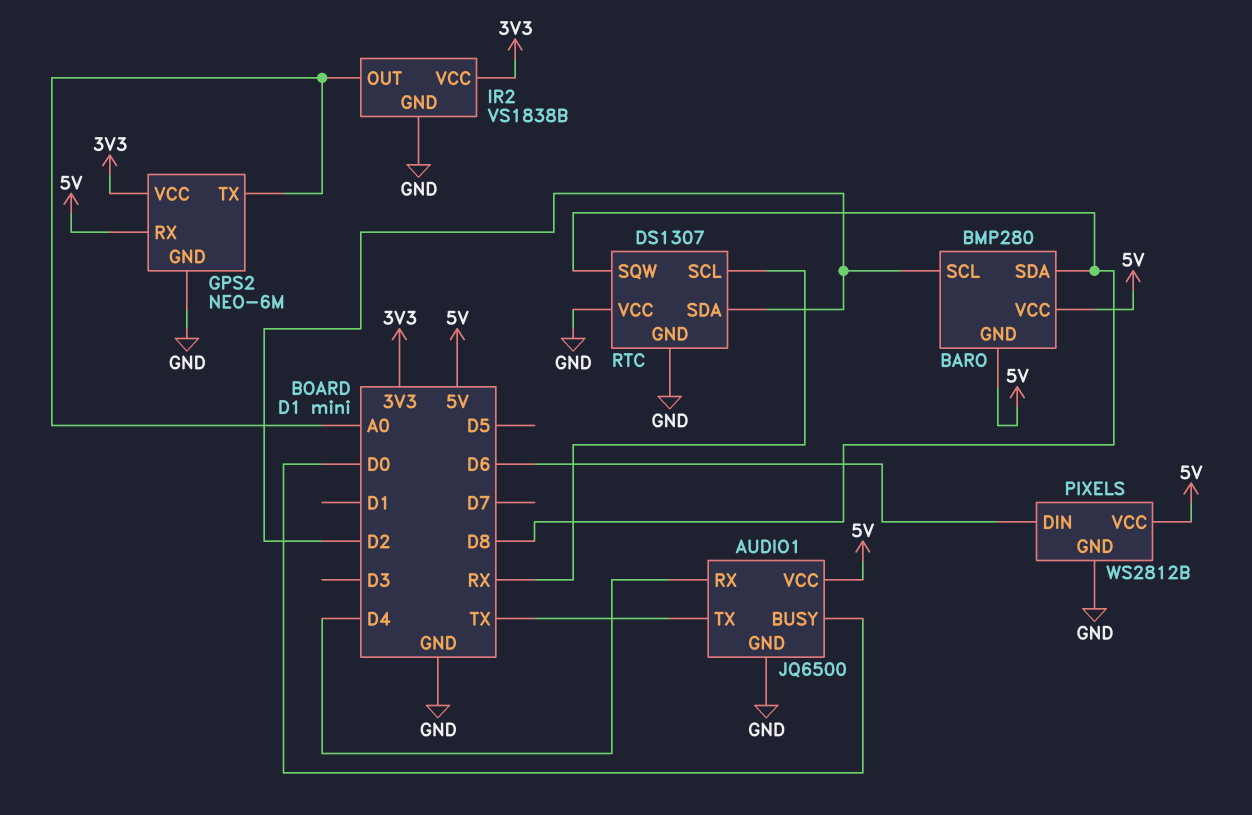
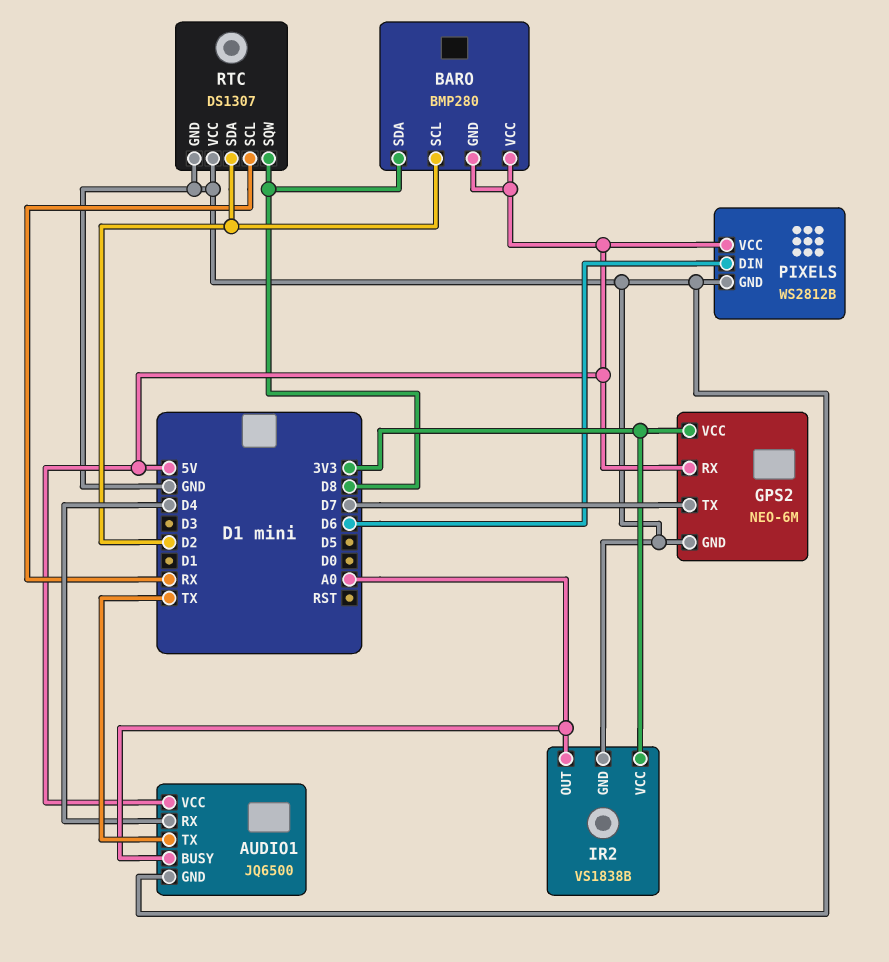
AUDIO1 pin BUSY: D0 -> A0
GPS2 pin TX: A0 -> D7

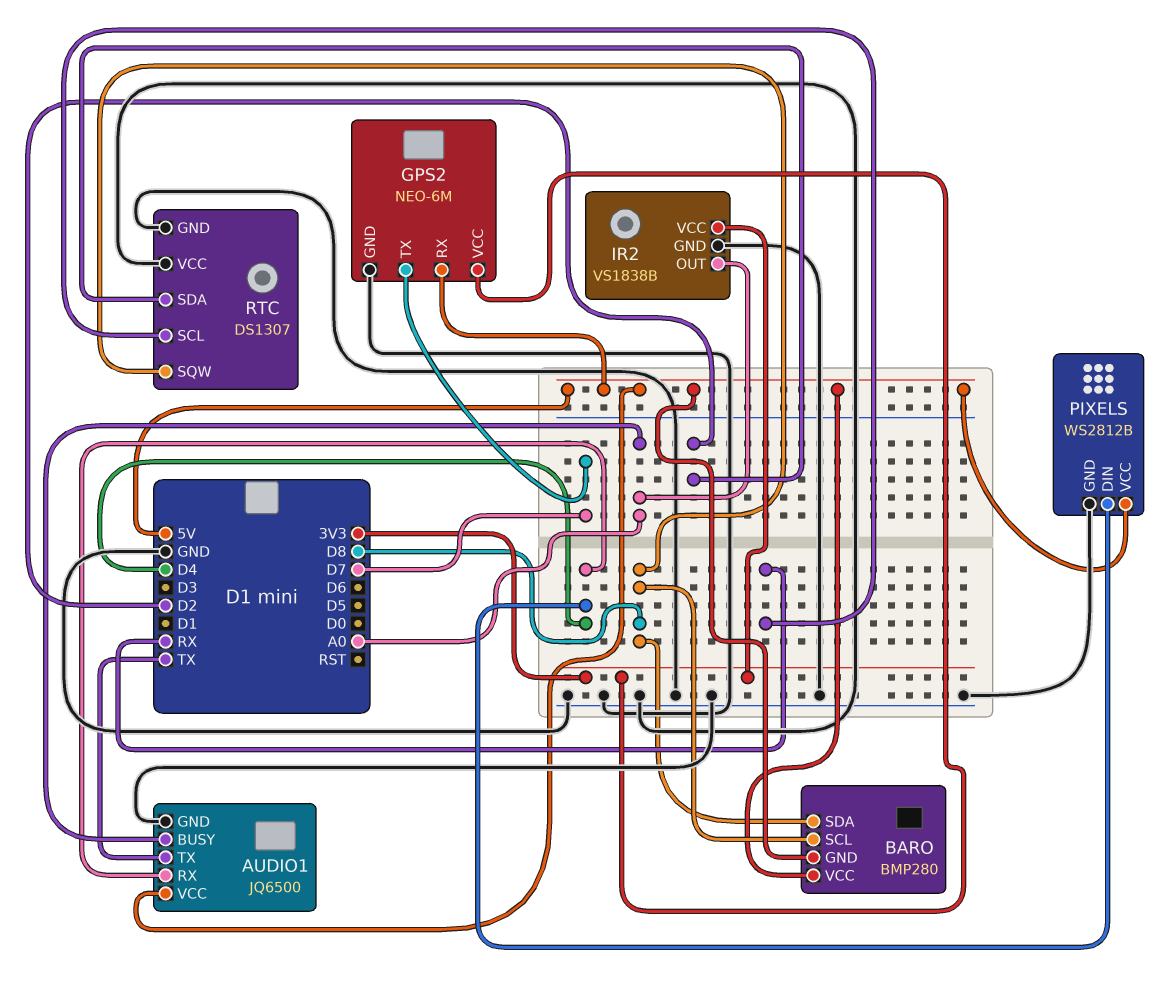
BARO pin SCL: D2 -> D8
PIXELS pin DIN: D6 -> D4

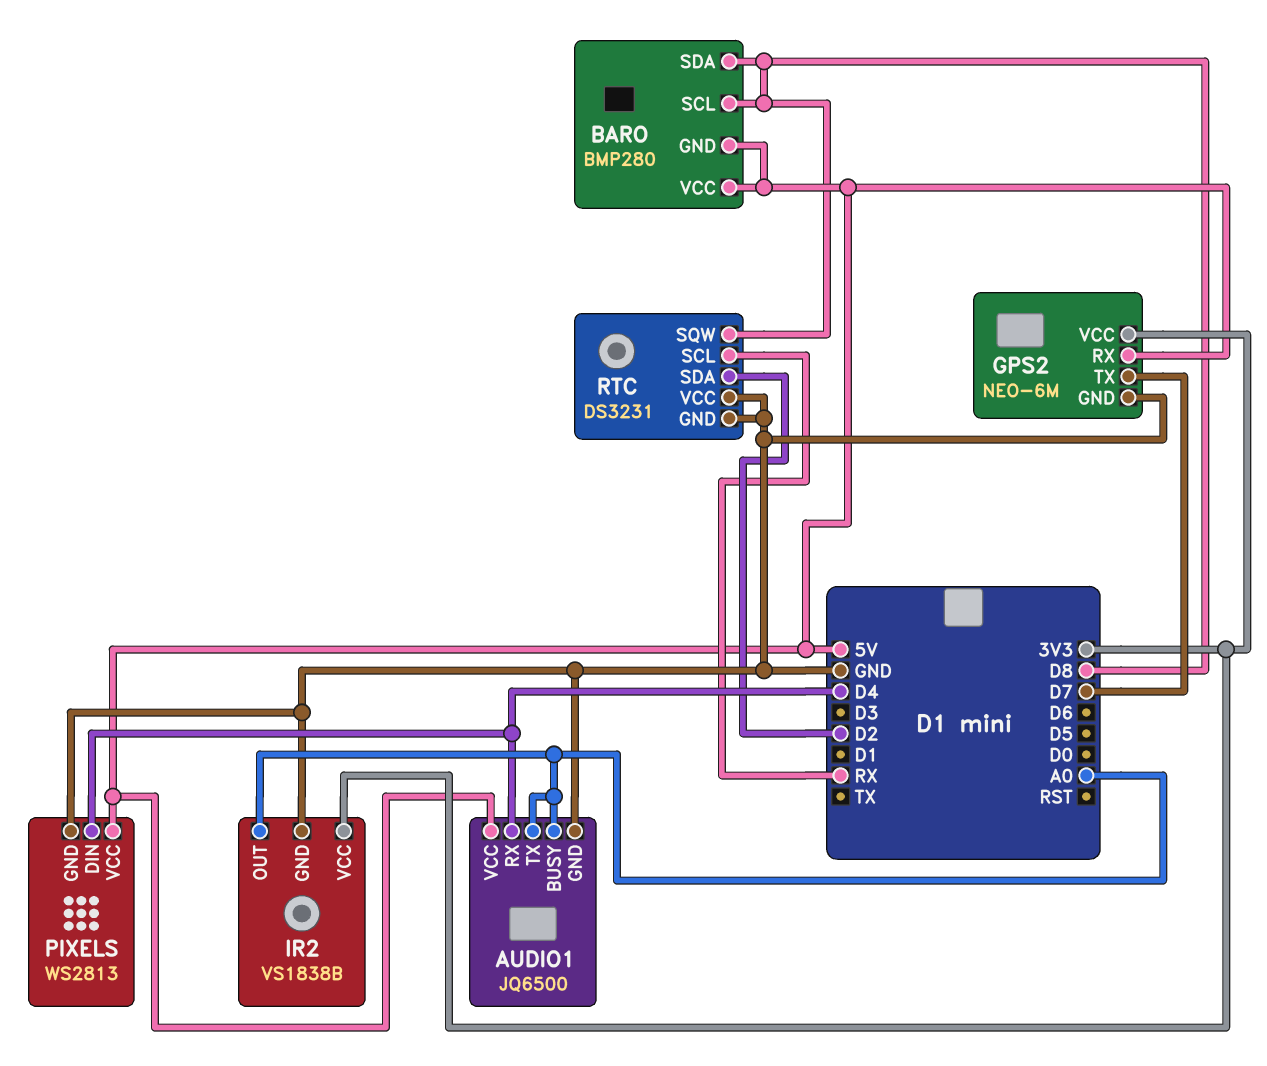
AUDIO1 pin TX: TX -> A0
PIXELS: WS2812B -> WS2813
RTC: DS1307 -> DS3231

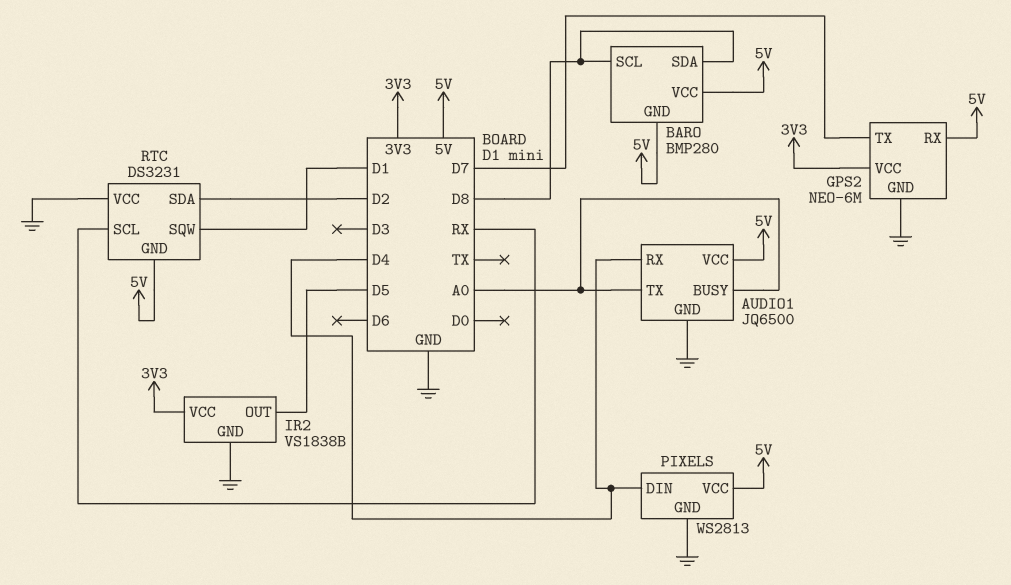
IR2 pin OUT: A0 -> D5
RTC pin GND: GND -> 5V
RTC pin SQW: D8 -> D1

